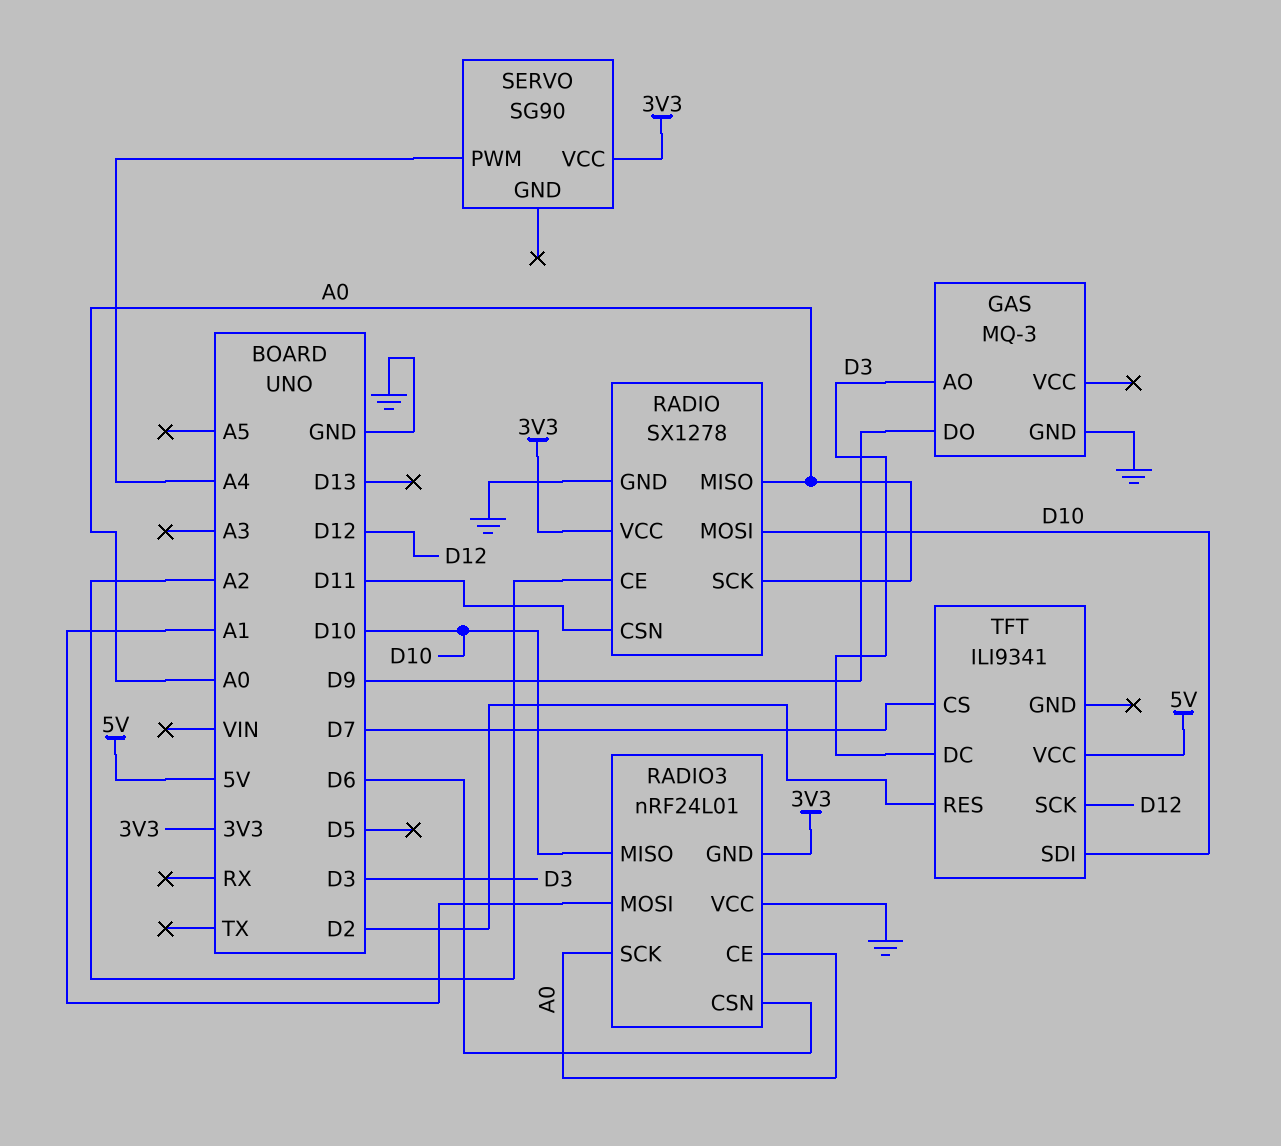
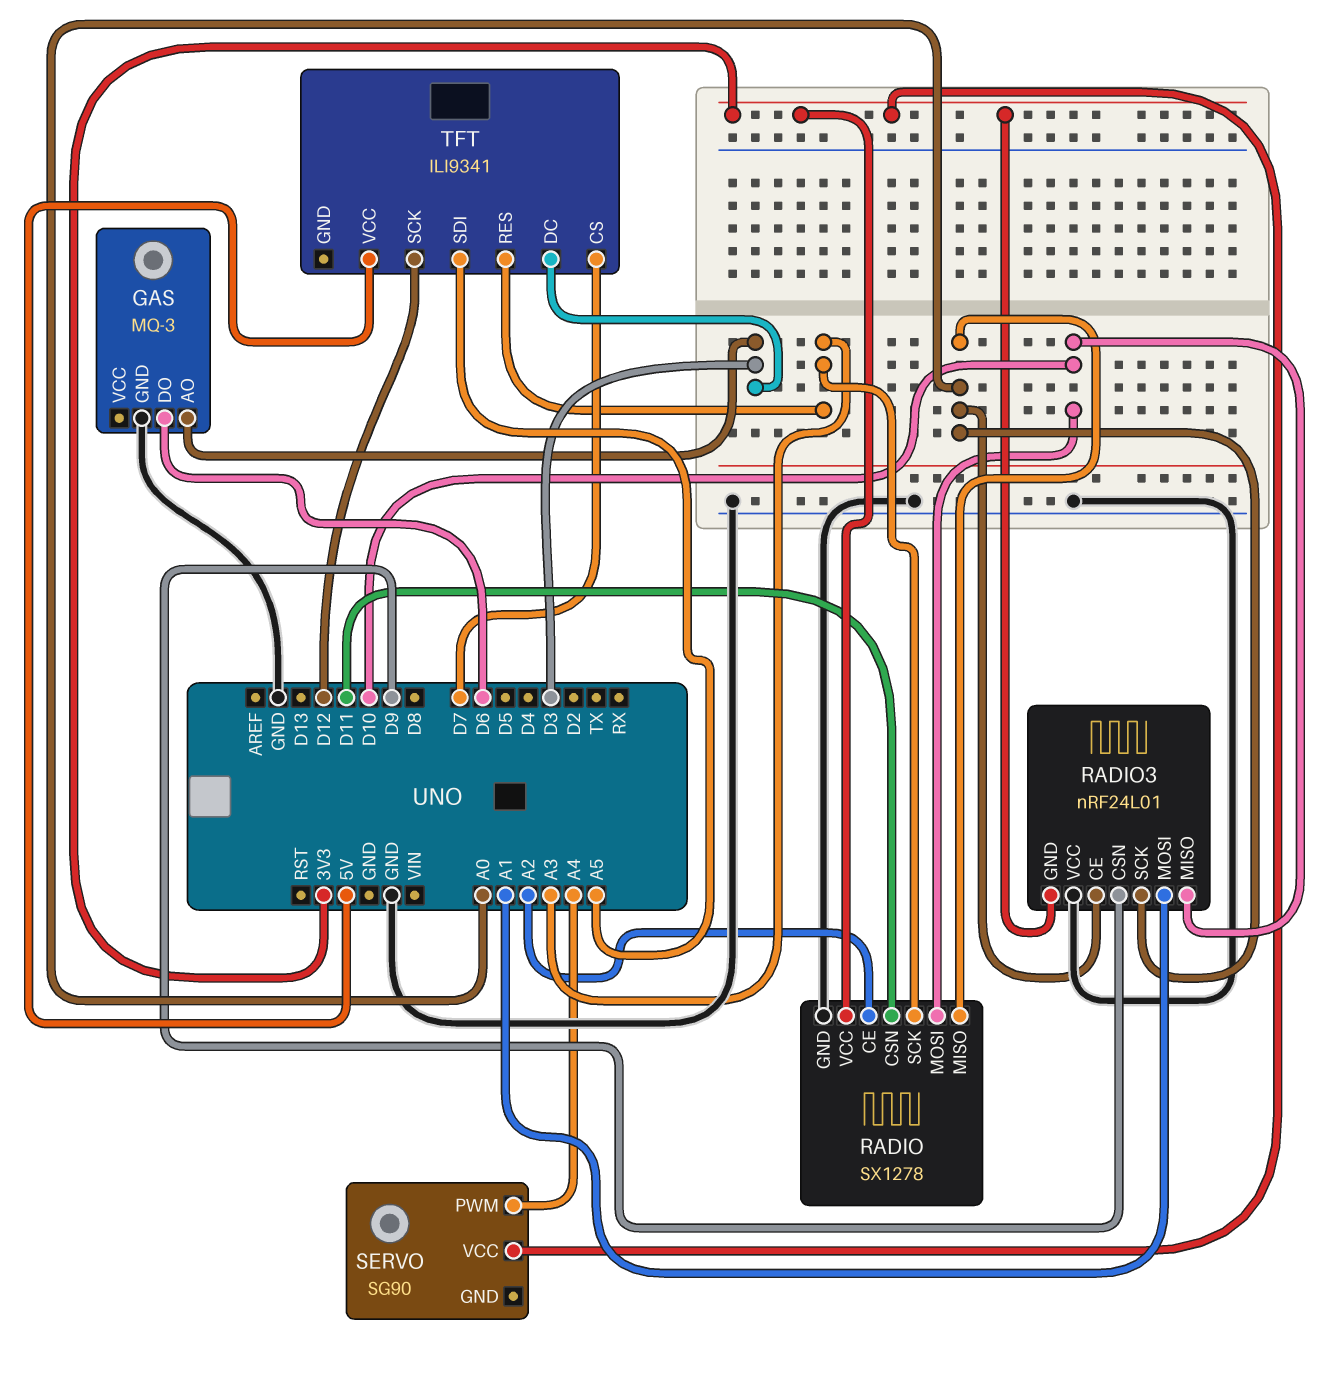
GAS pin DO: D9 -> D6
RADIO pin SCK: A0 -> A3
RADIO3 pin CSN: D6 -> D9
TFT pin RES: D2 -> A3
TFT pin SDI: D10 -> A5

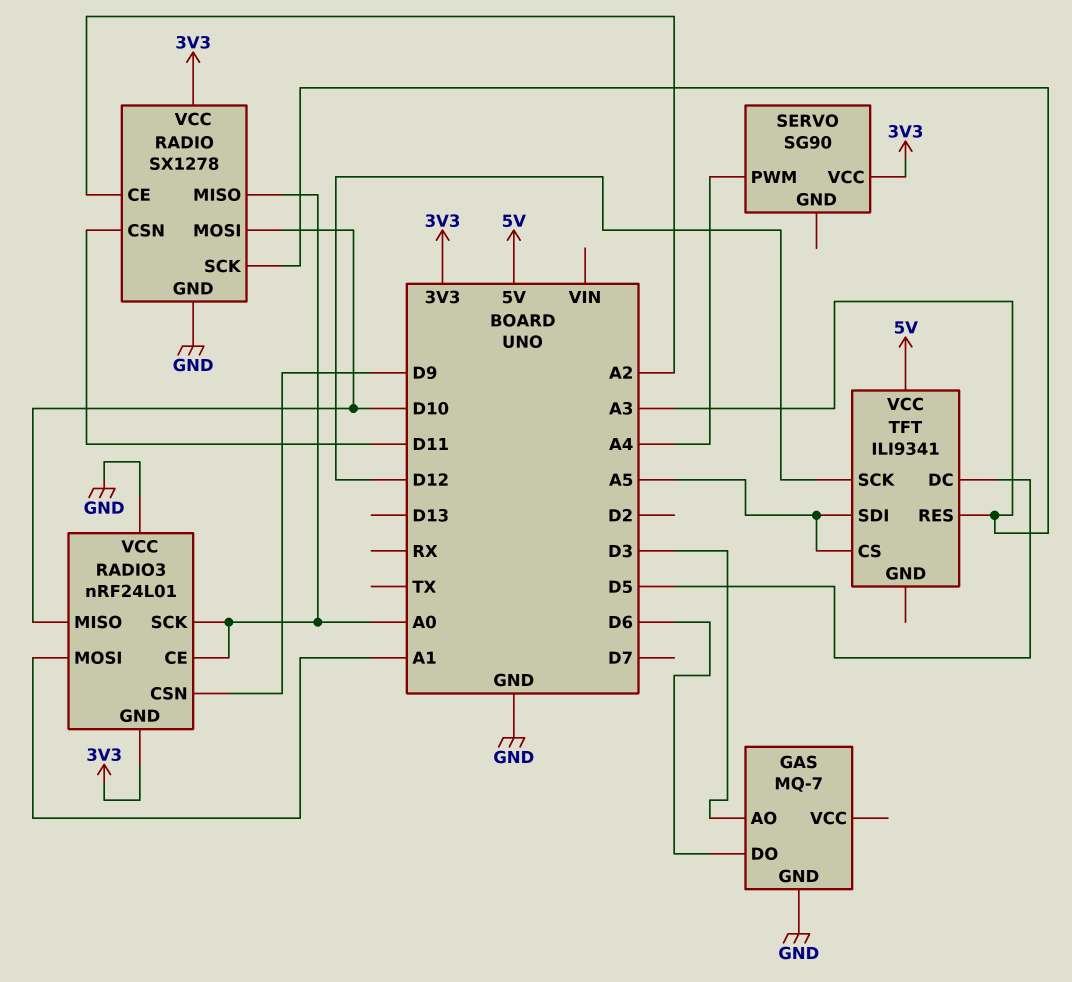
GAS: MQ-3 -> MQ-7
TFT pin CS: D7 -> A5
TFT pin DC: D3 -> D5

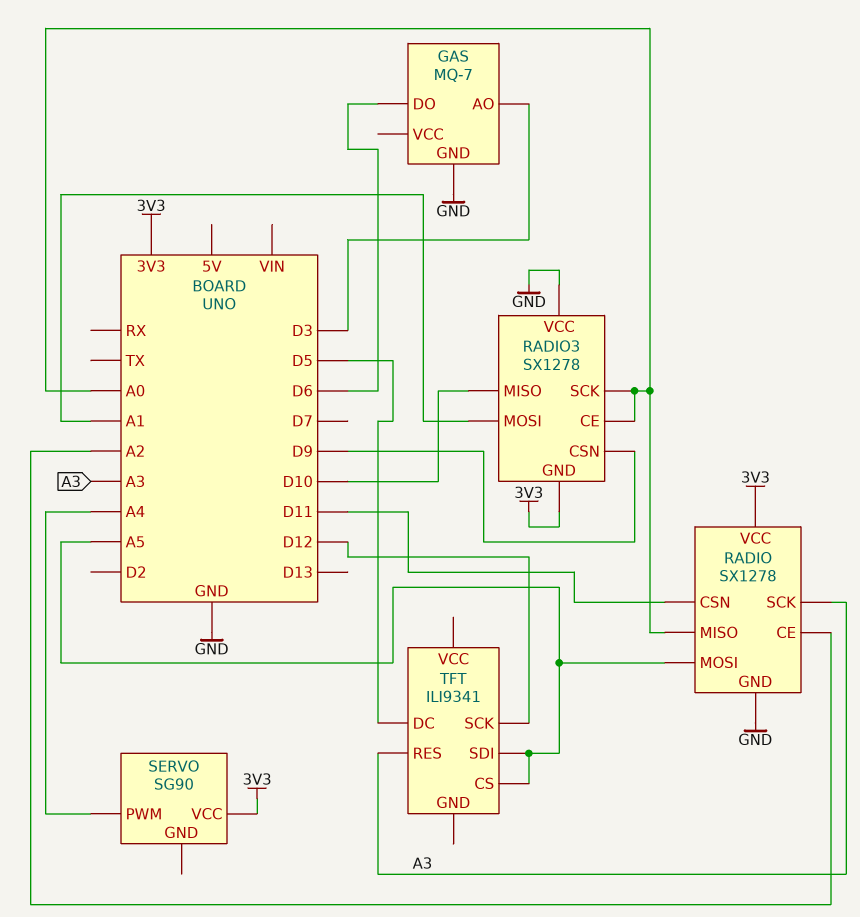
RADIO pin MOSI: D10 -> A5
RADIO3: nRF24L01 -> SX1278
TFT pin VCC: 5V -> none

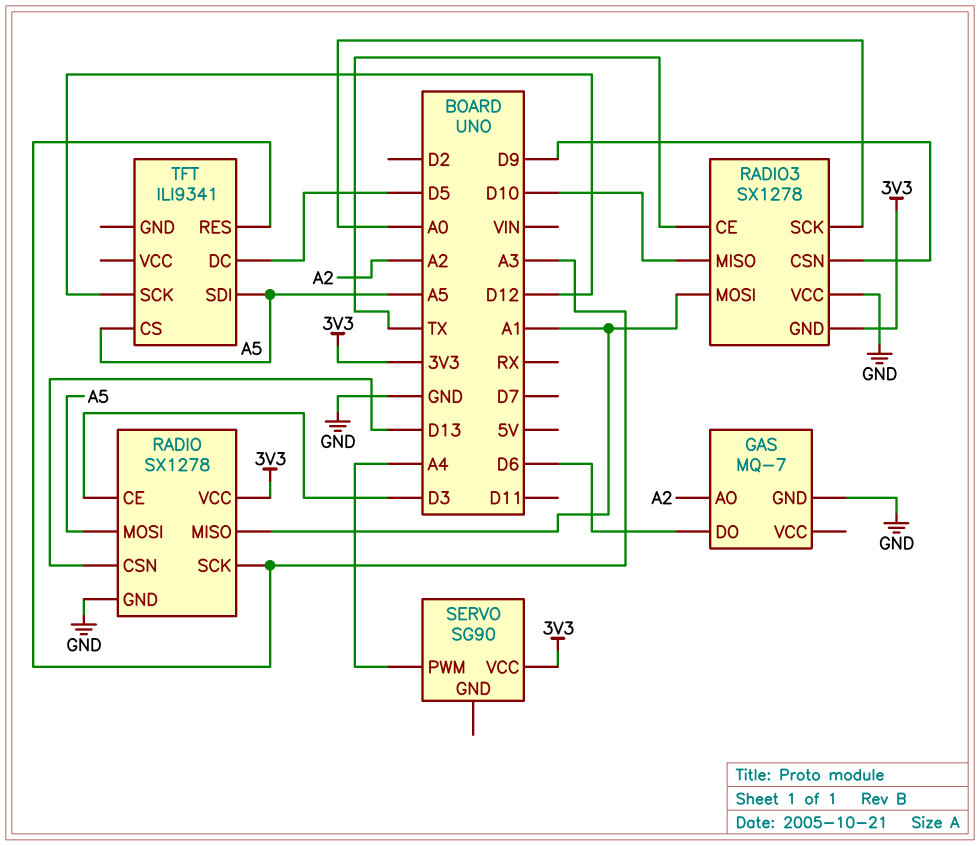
GAS pin AO: D3 -> A2
RADIO pin CE: A2 -> D3
RADIO pin CSN: D11 -> D13
RADIO pin MISO: A0 -> A1
RADIO3 pin CE: A0 -> TX

